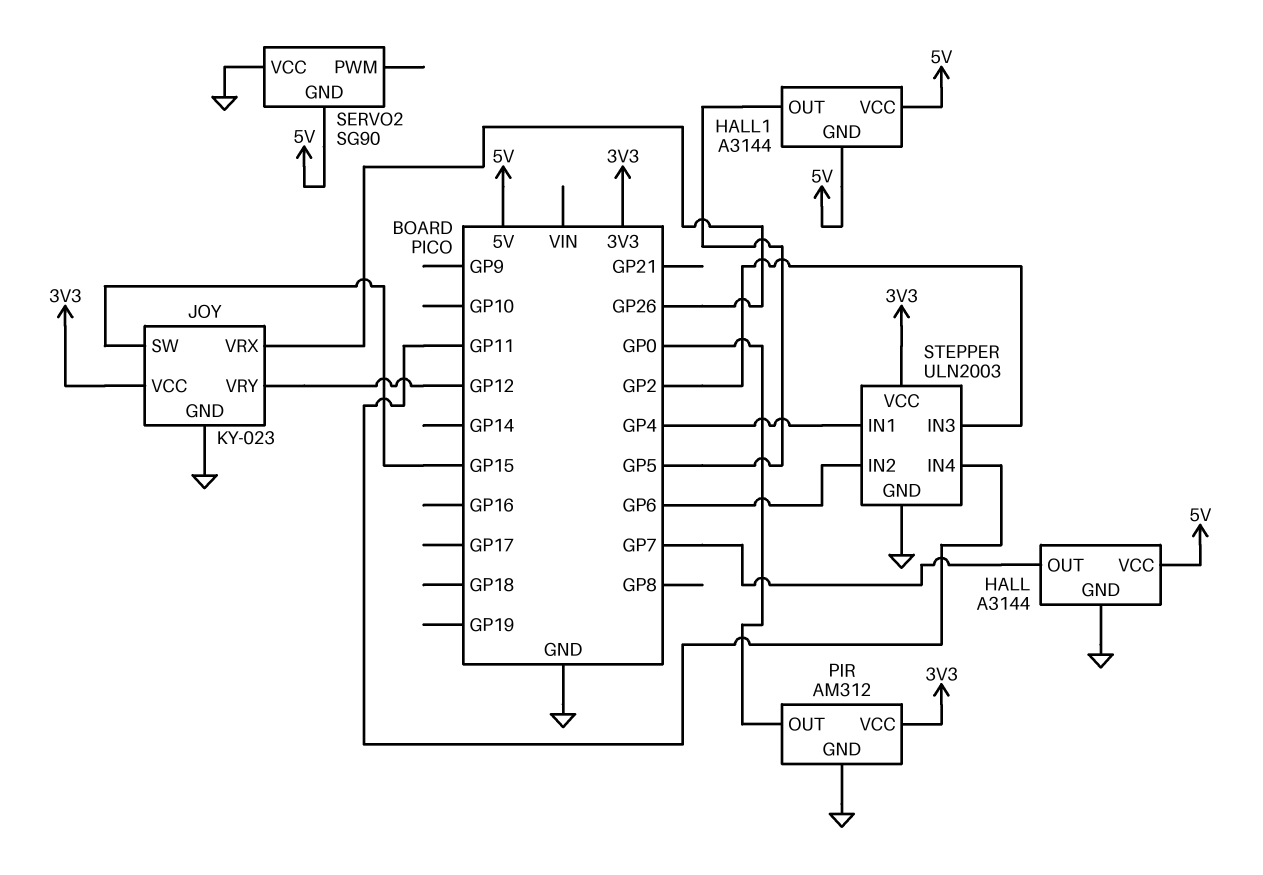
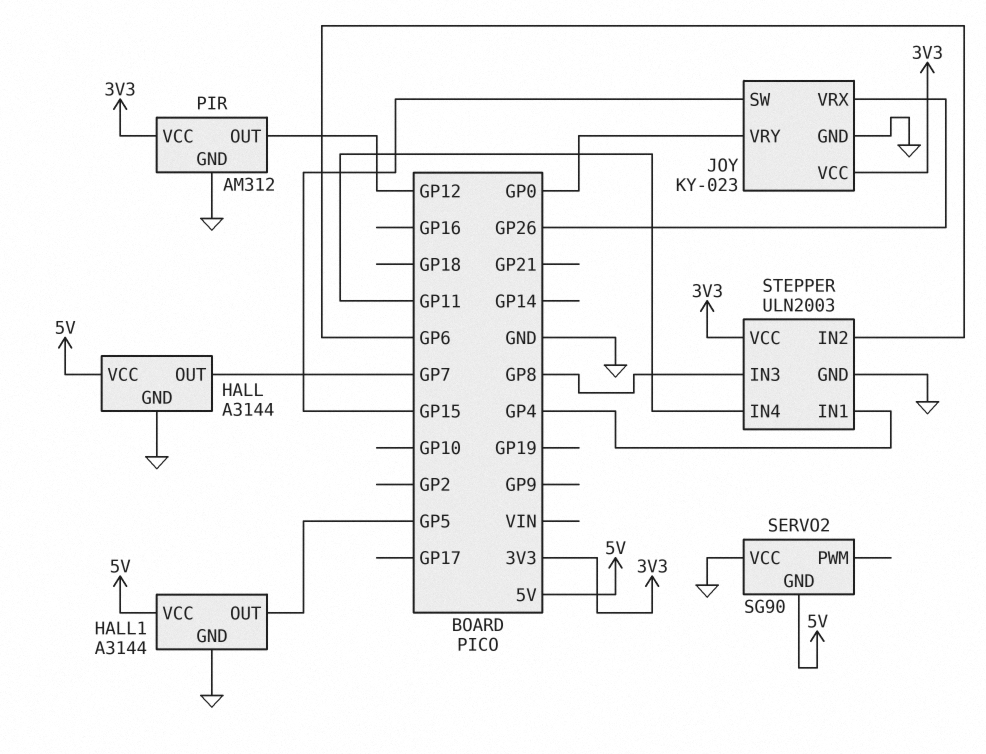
HALL1 pin GND: 5V -> GND
JOY pin VRY: GP12 -> GP0
PIR pin OUT: GP0 -> GP12
STEPPER pin IN3: GP2 -> GP8

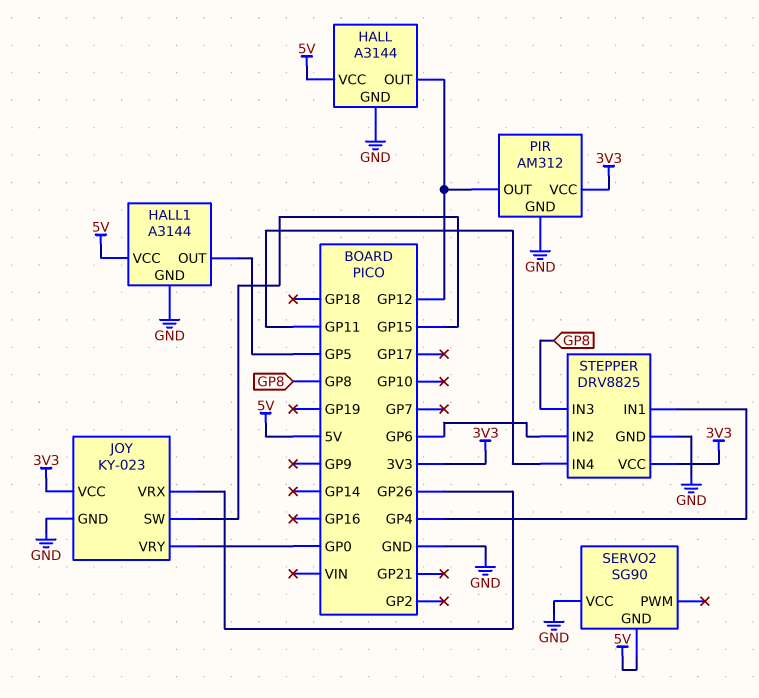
HALL pin OUT: GP7 -> GP12
STEPPER: ULN2003 -> DRV8825

